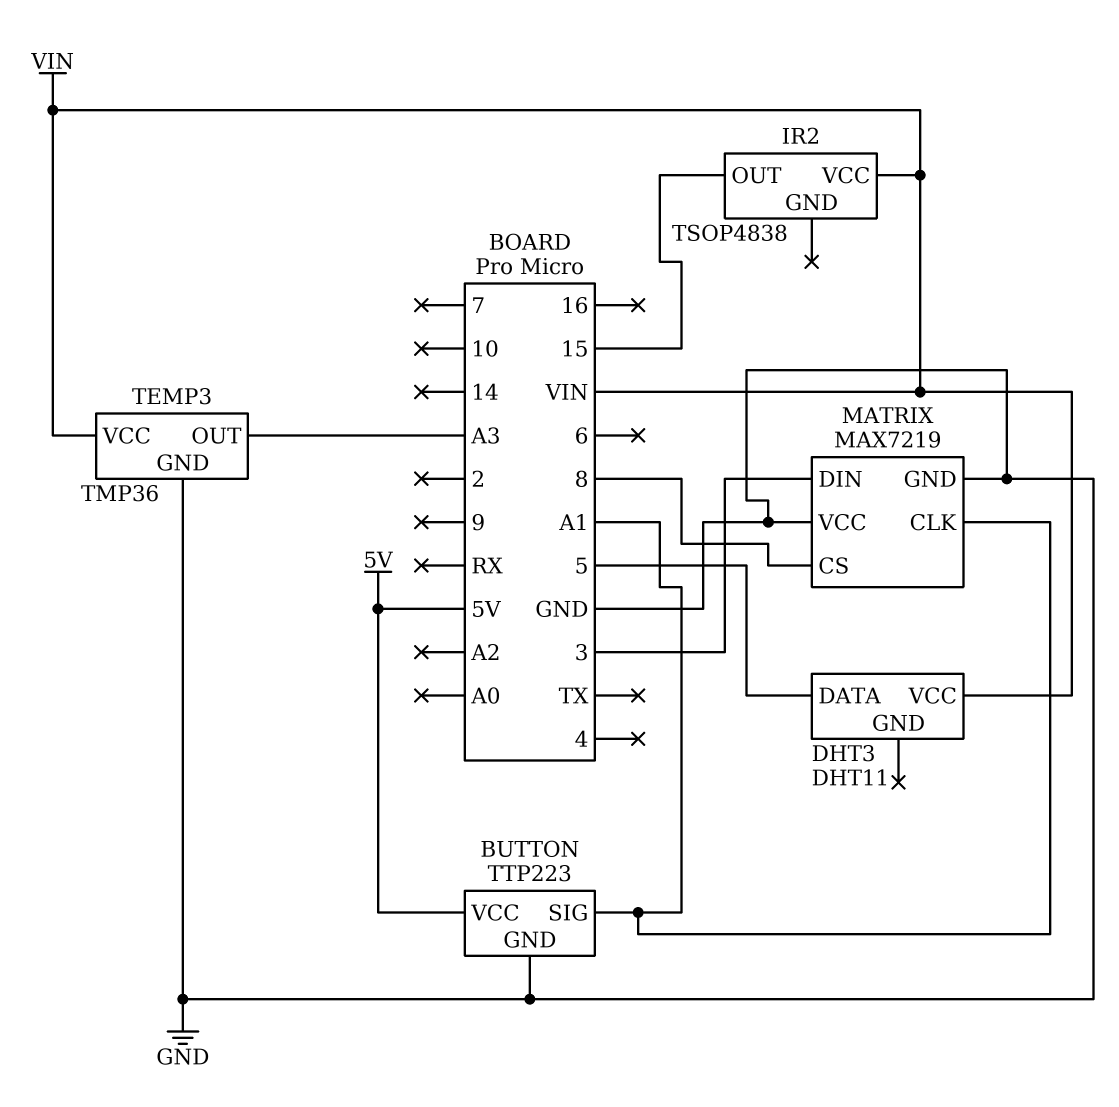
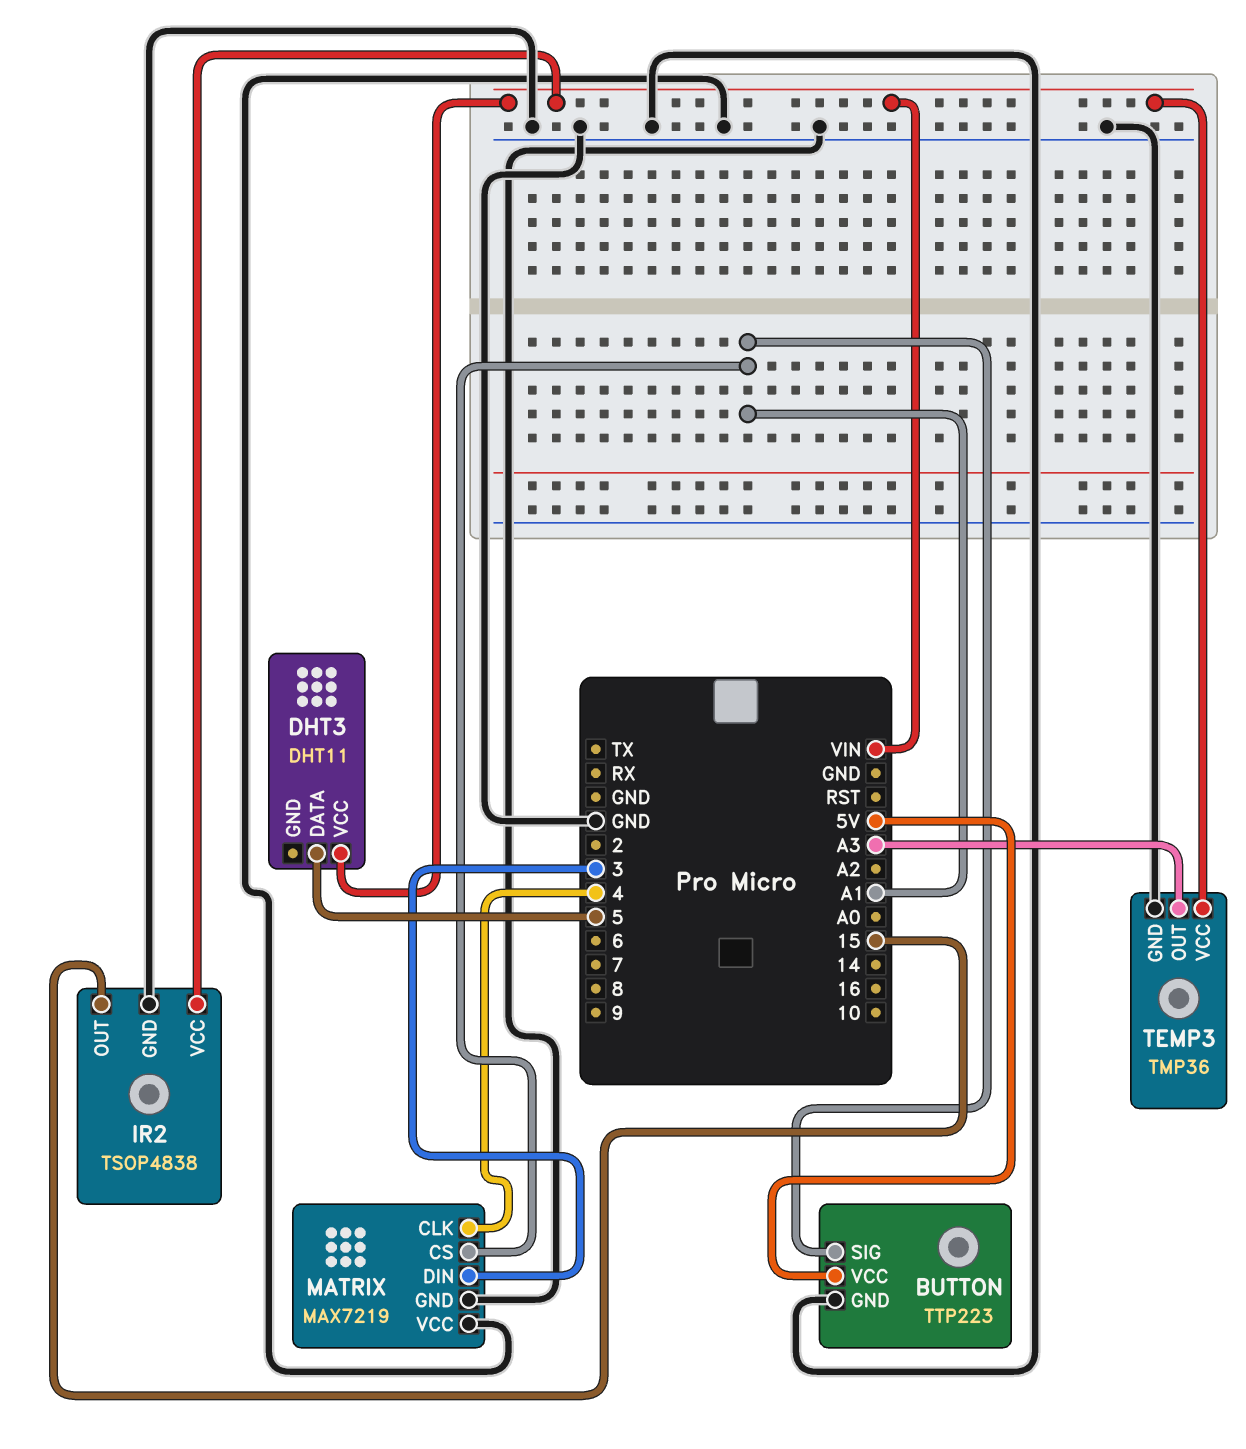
IR2 pin GND: none -> GND
MATRIX pin CLK: A1 -> 4
MATRIX pin CS: 8 -> A1

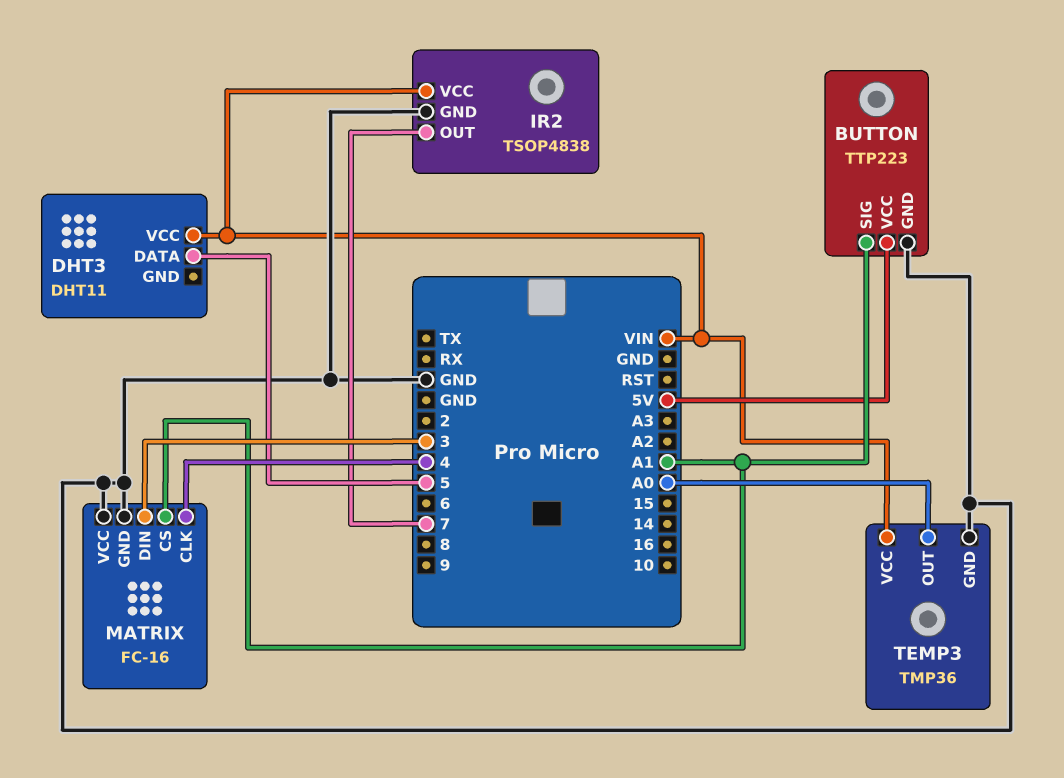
IR2 pin OUT: 15 -> 7
MATRIX: MAX7219 -> FC-16
TEMP3 pin OUT: A3 -> A0

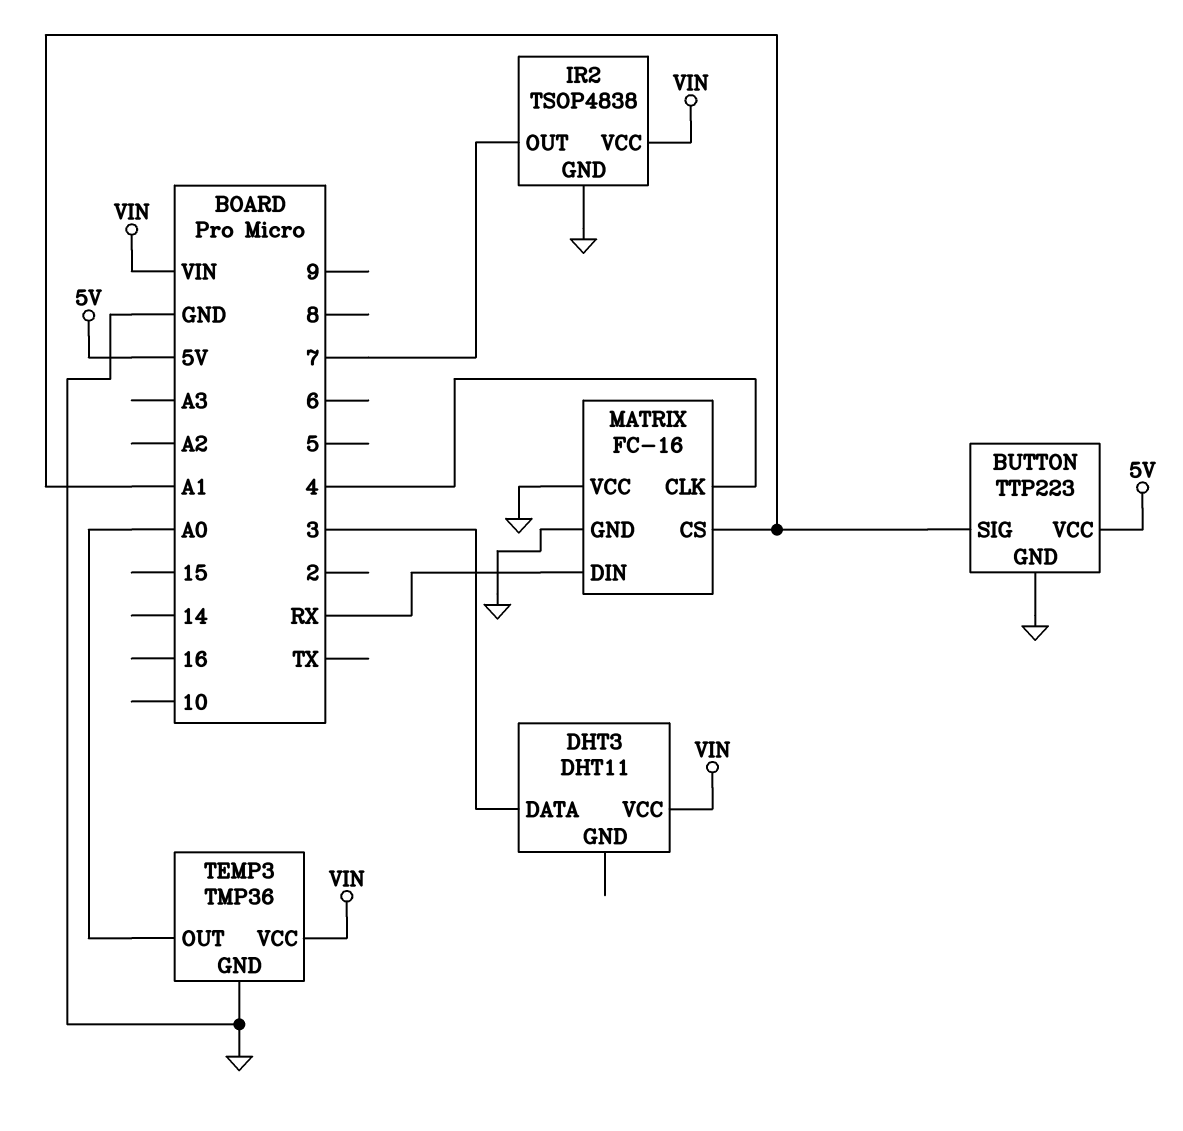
DHT3 pin DATA: 5 -> 3
MATRIX pin DIN: 3 -> RX

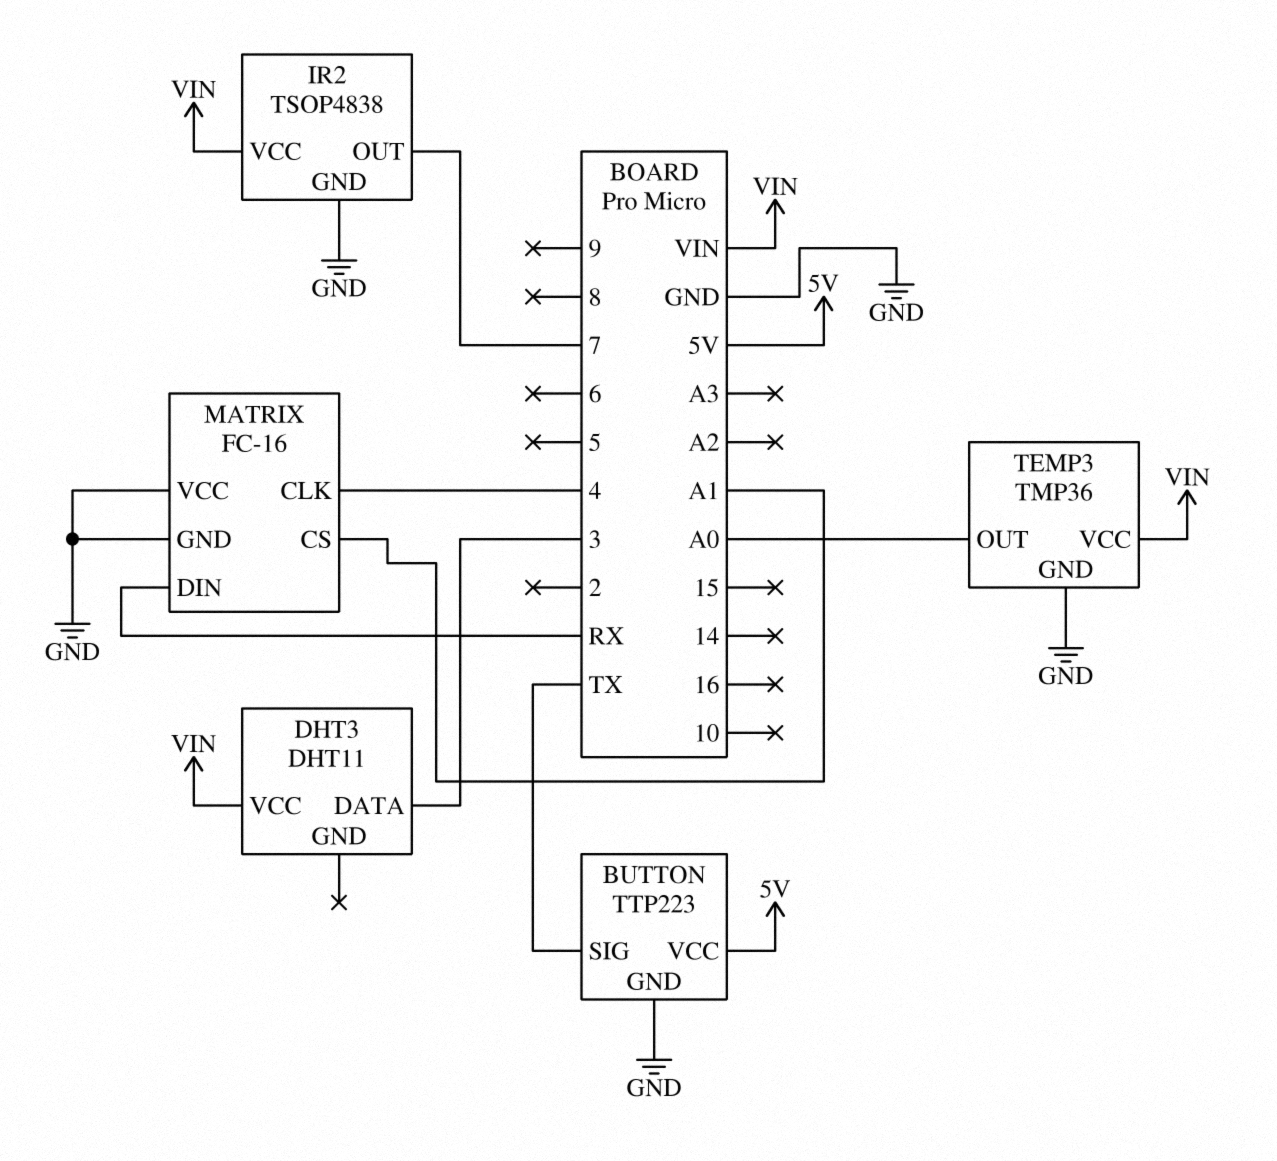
BUTTON pin SIG: A1 -> TX

